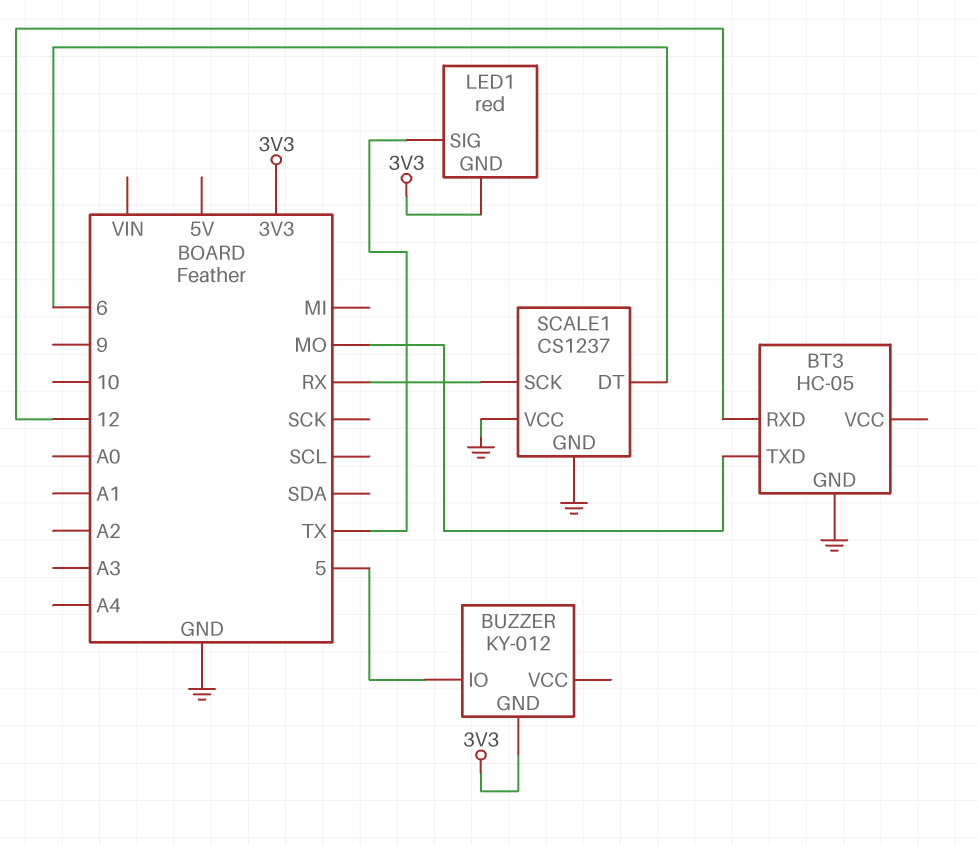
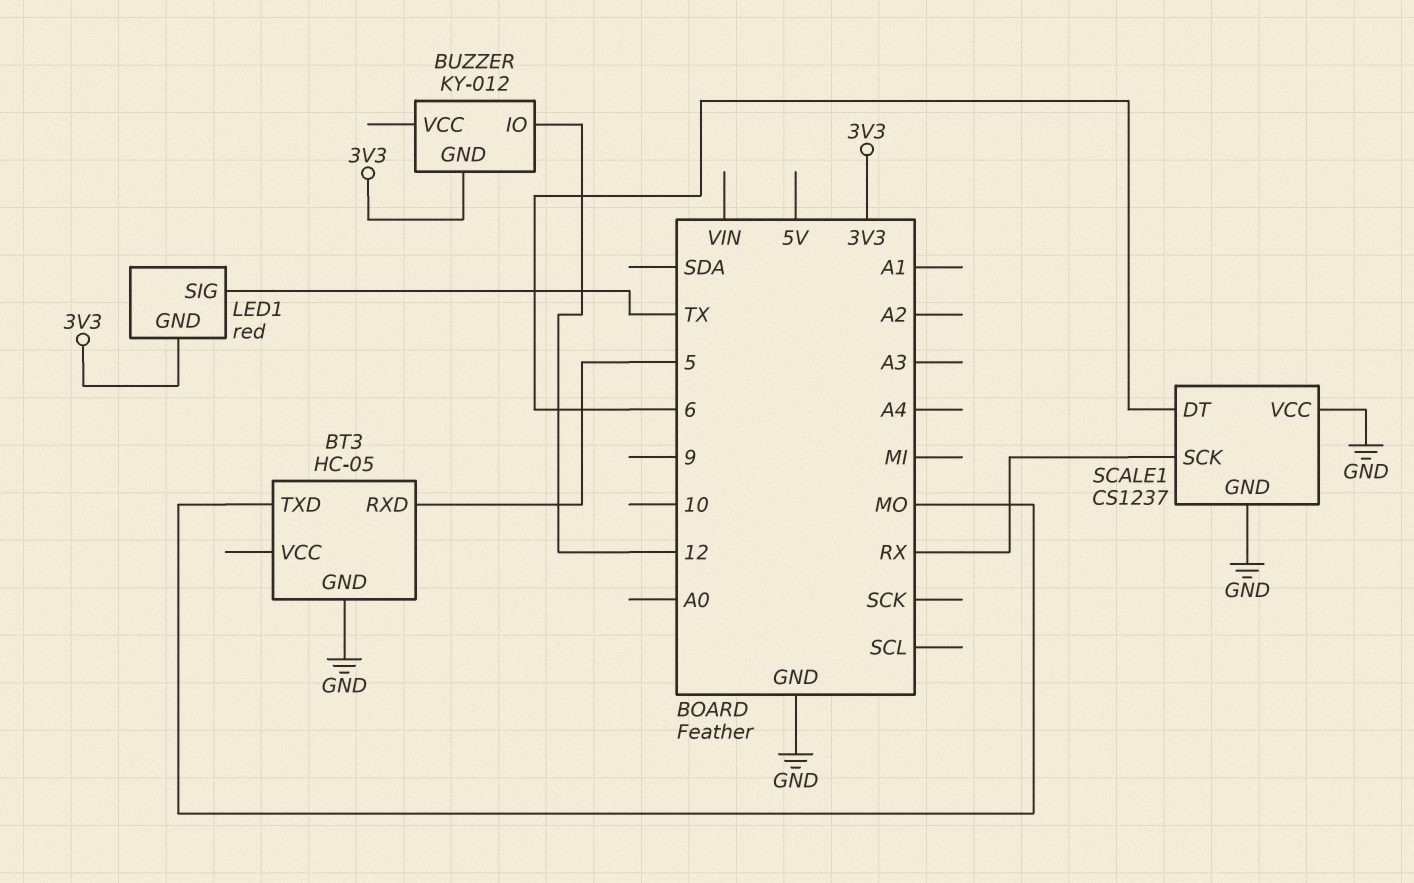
BT3 pin RXD: 12 -> 5
BUZZER pin IO: 5 -> 12

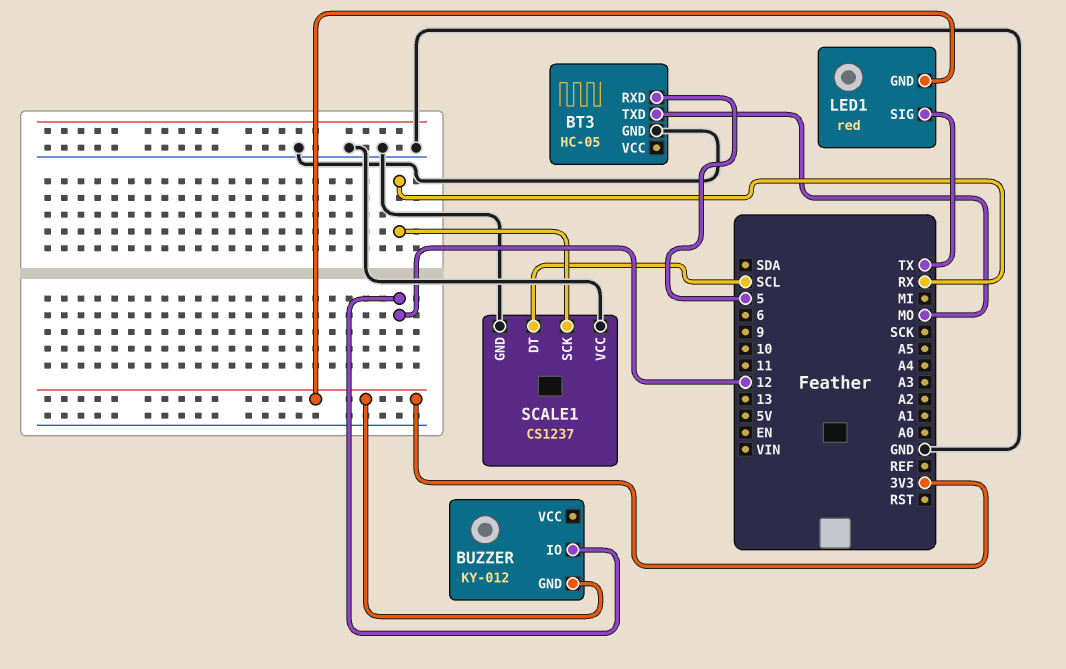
SCALE1 pin DT: 6 -> SCL

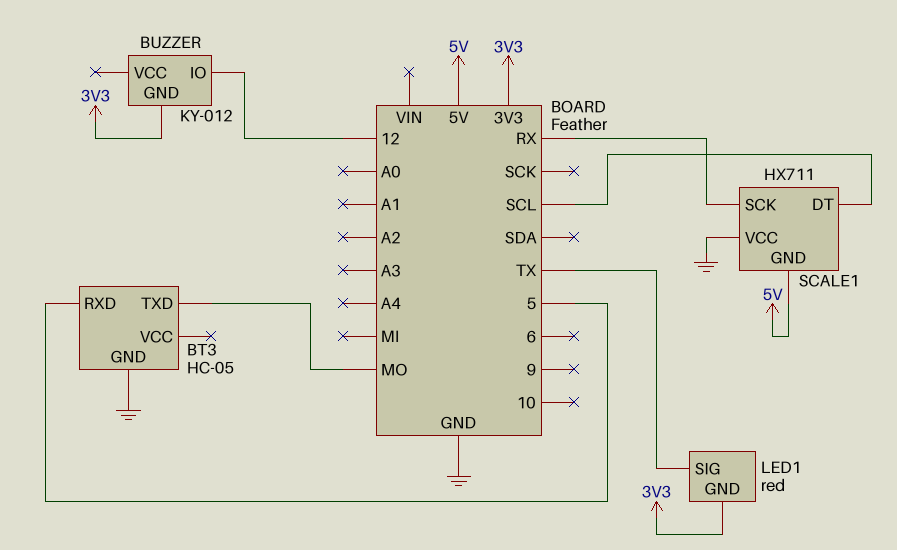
SCALE1: CS1237 -> HX711
SCALE1 pin GND: GND -> 5V

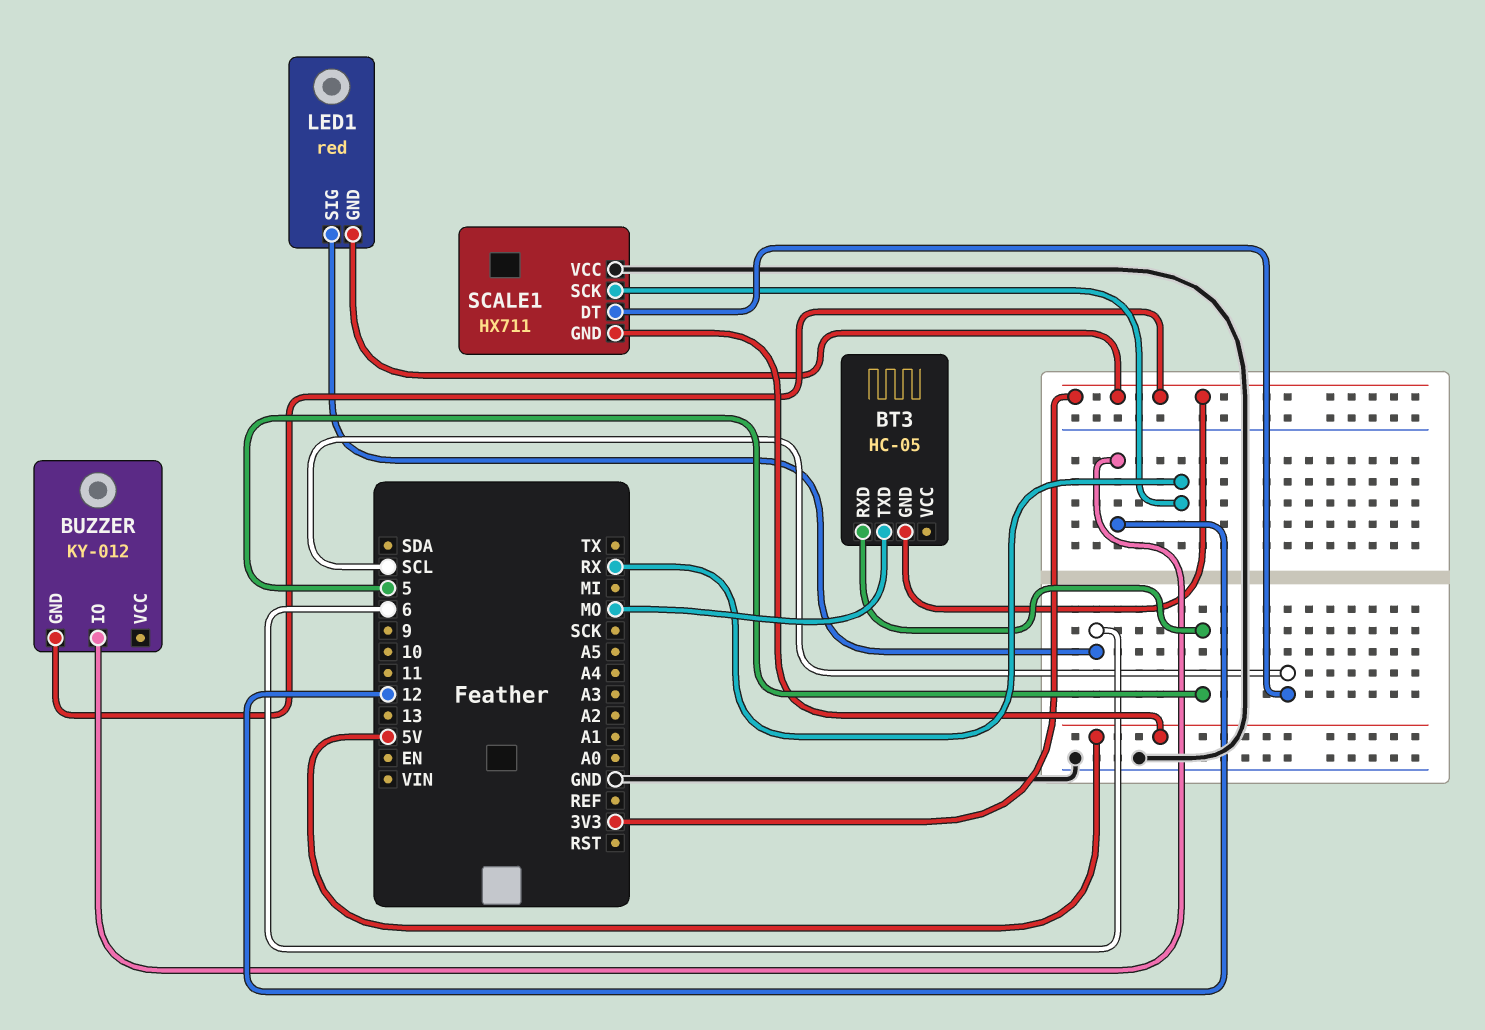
BT3 pin GND: GND -> 3V3
LED1 pin SIG: TX -> 6

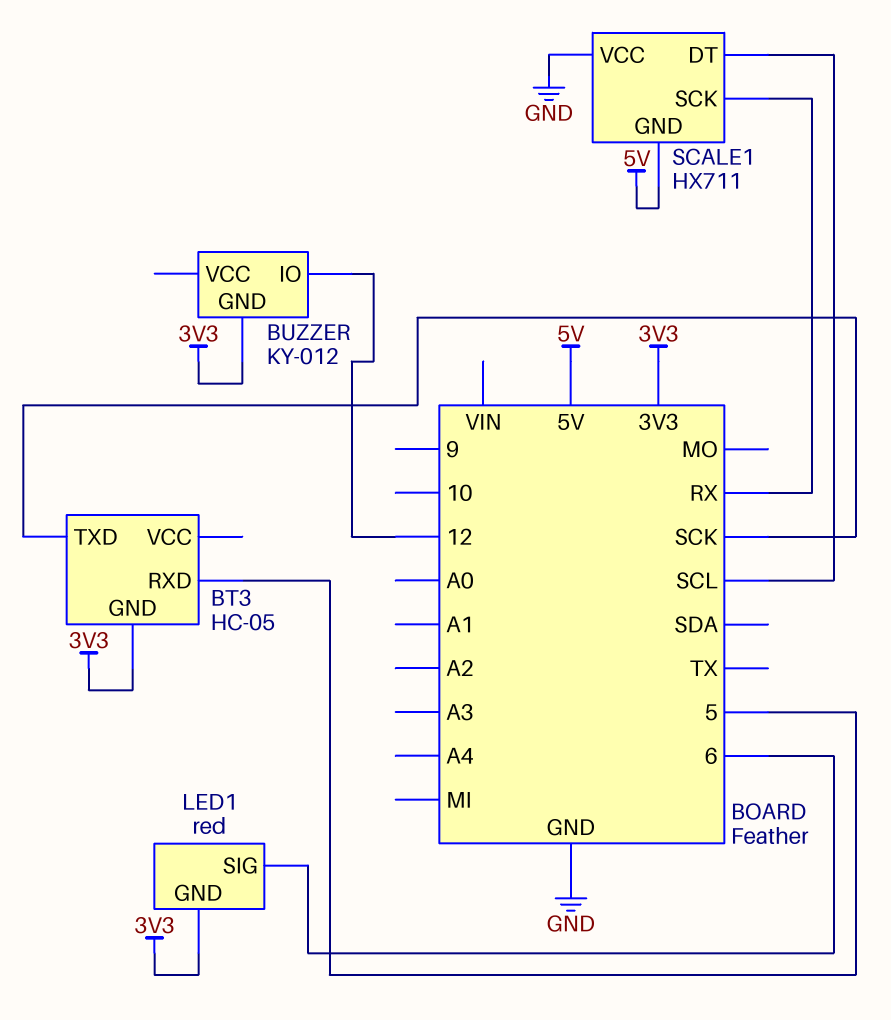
BT3 pin TXD: MO -> SCK

